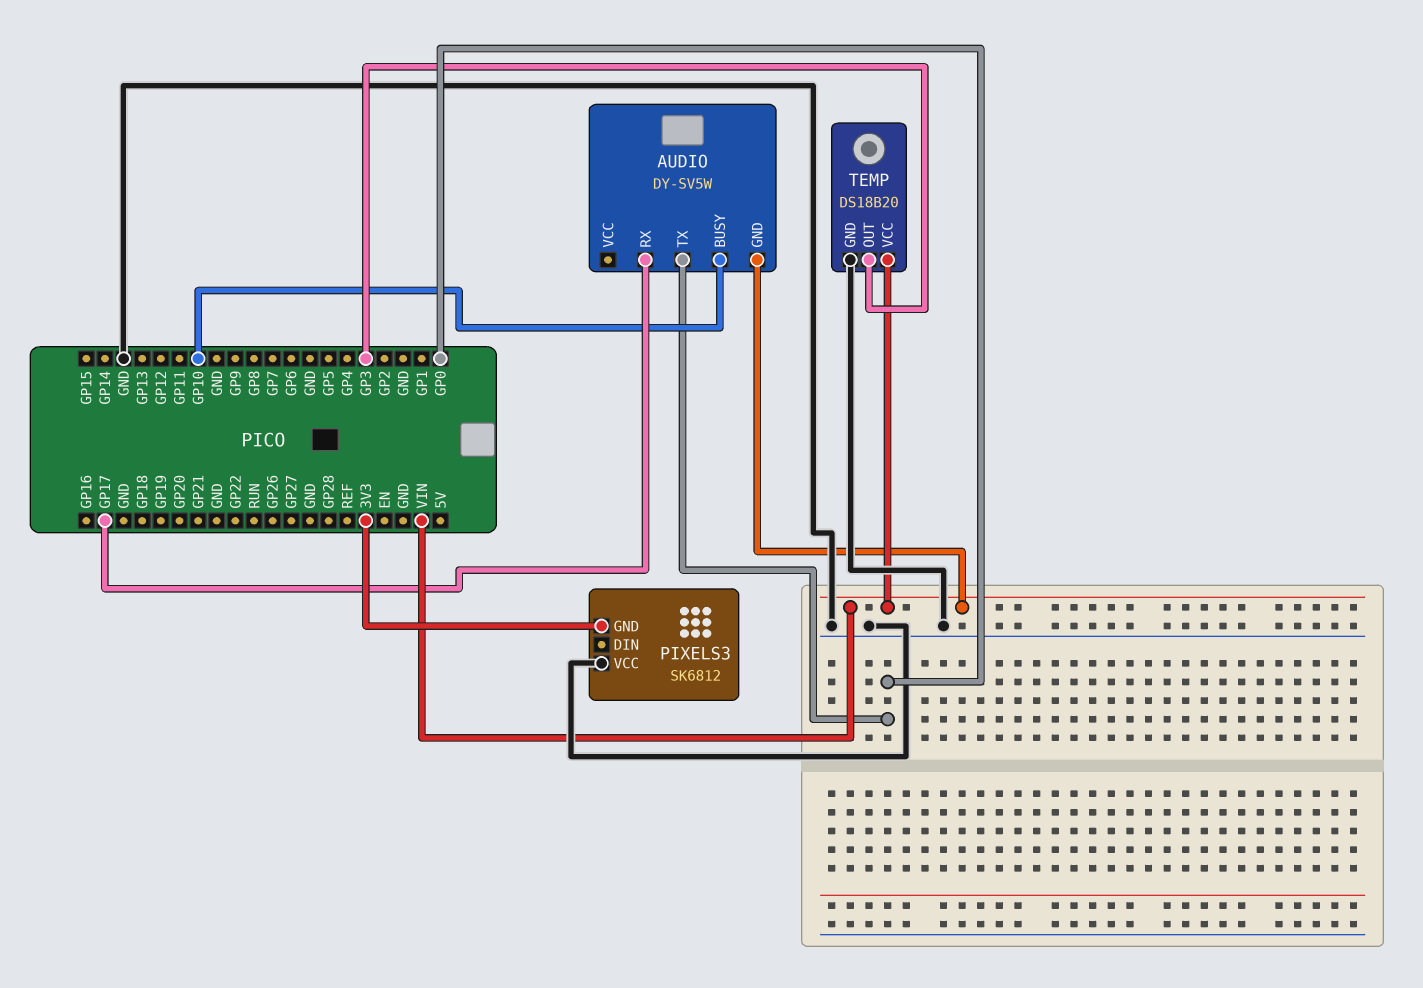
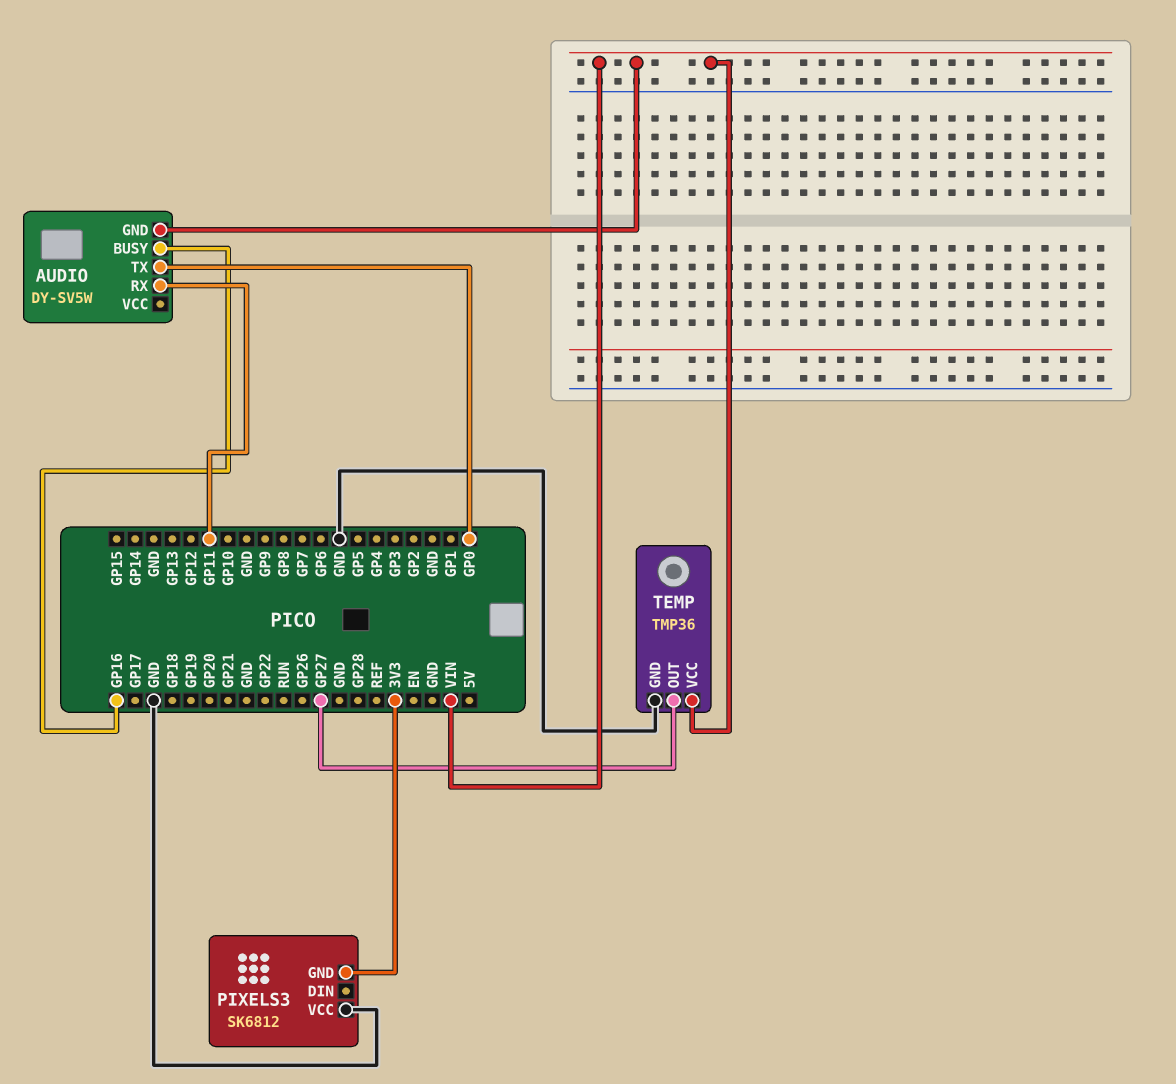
AUDIO pin BUSY: GP10 -> GP16
AUDIO pin RX: GP17 -> GP11
TEMP: DS18B20 -> TMP36
TEMP pin OUT: GP3 -> GP27

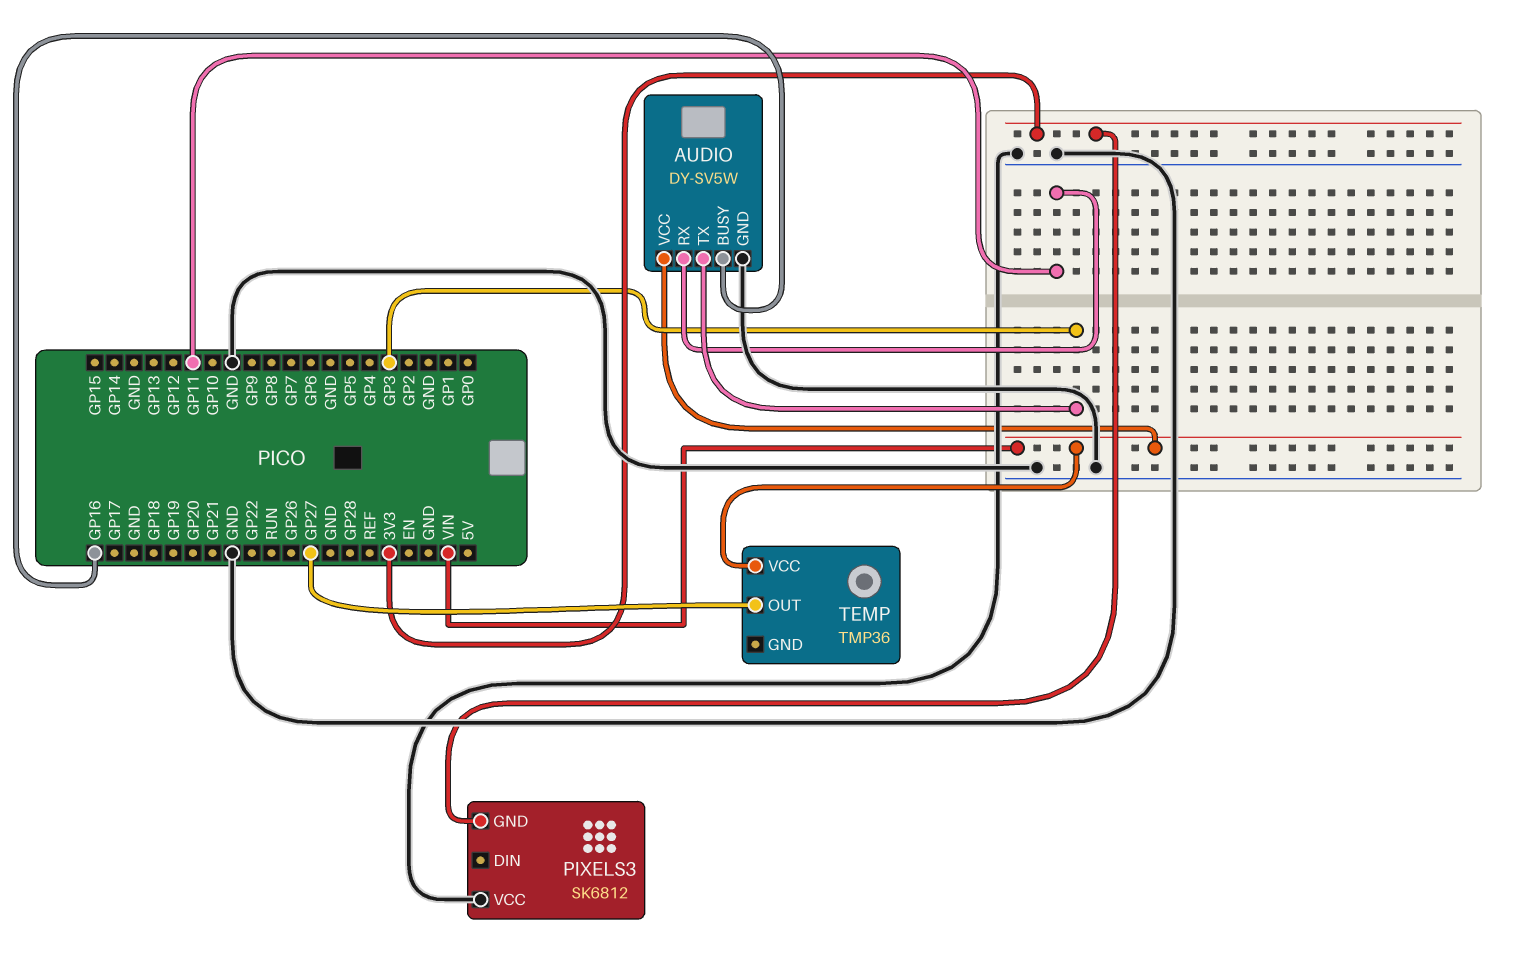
AUDIO pin GND: VIN -> GND
AUDIO pin TX: GP0 -> GP3
AUDIO pin VCC: none -> VIN
TEMP pin GND: GND -> none

